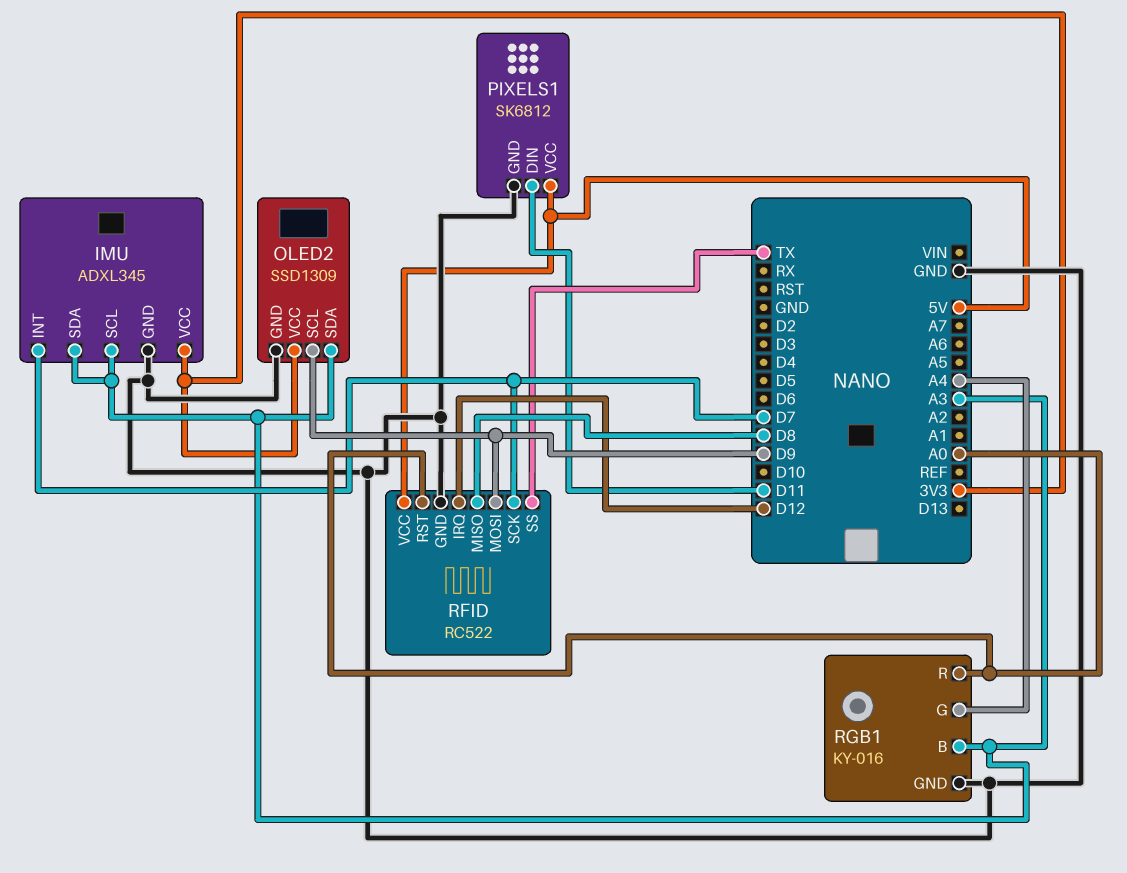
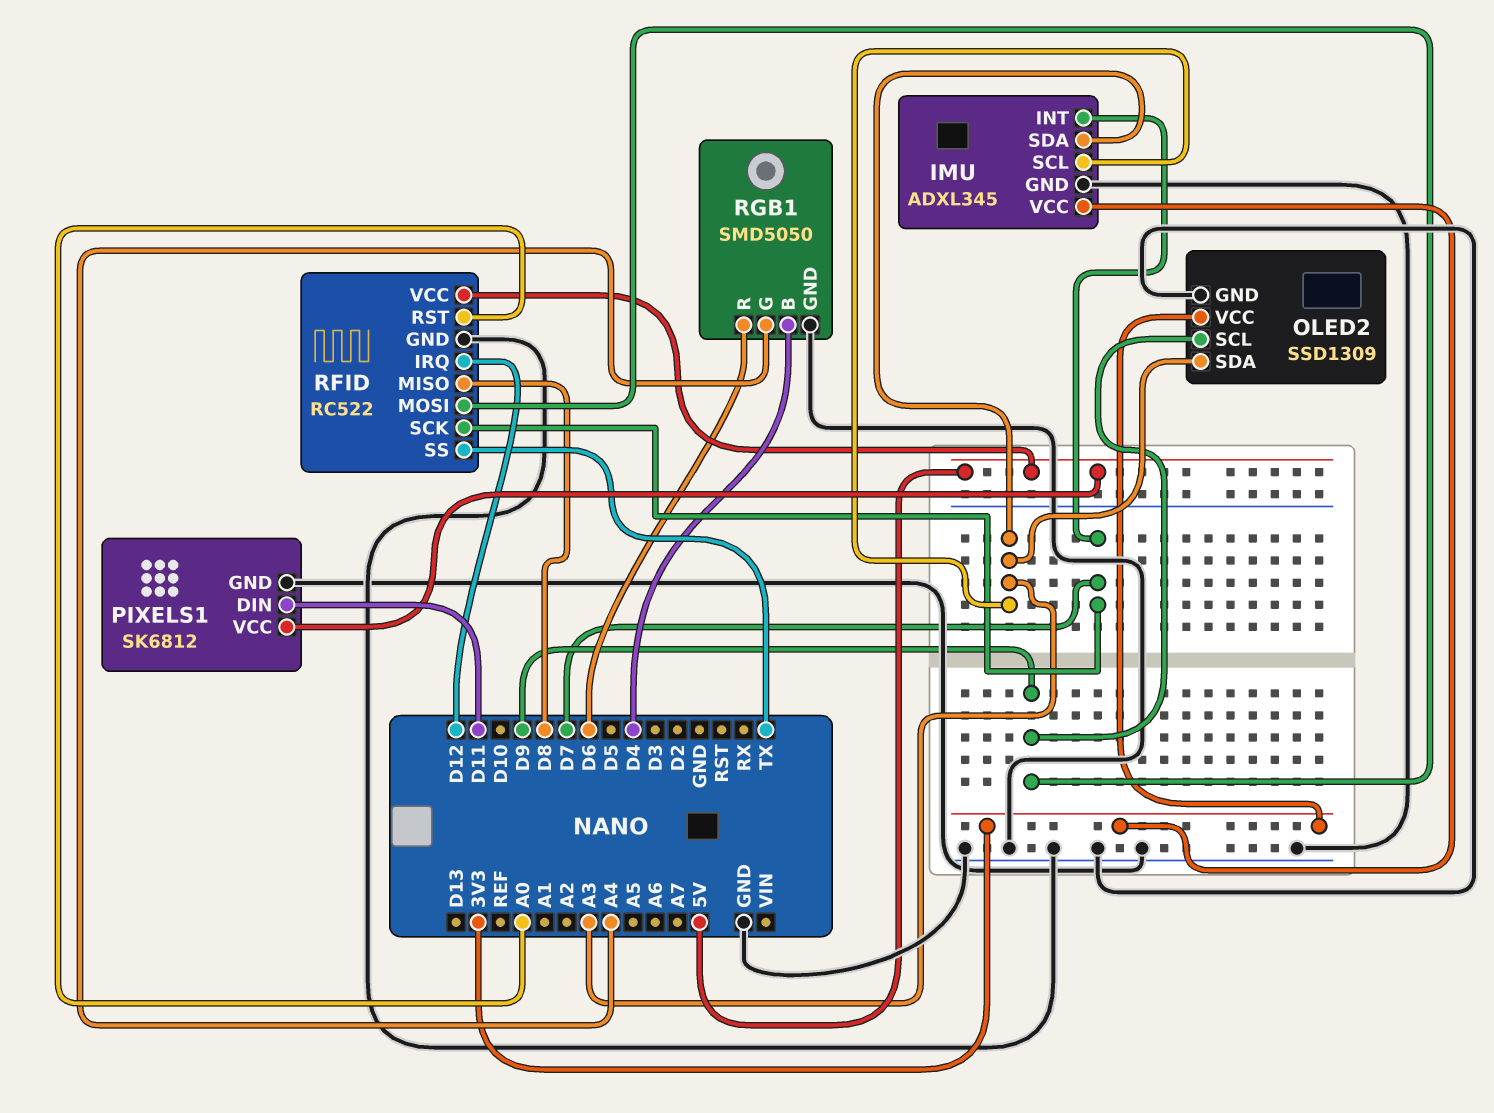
RGB1: KY-016 -> SMD5050
RGB1 pin B: A3 -> D4
RGB1 pin R: A0 -> D6

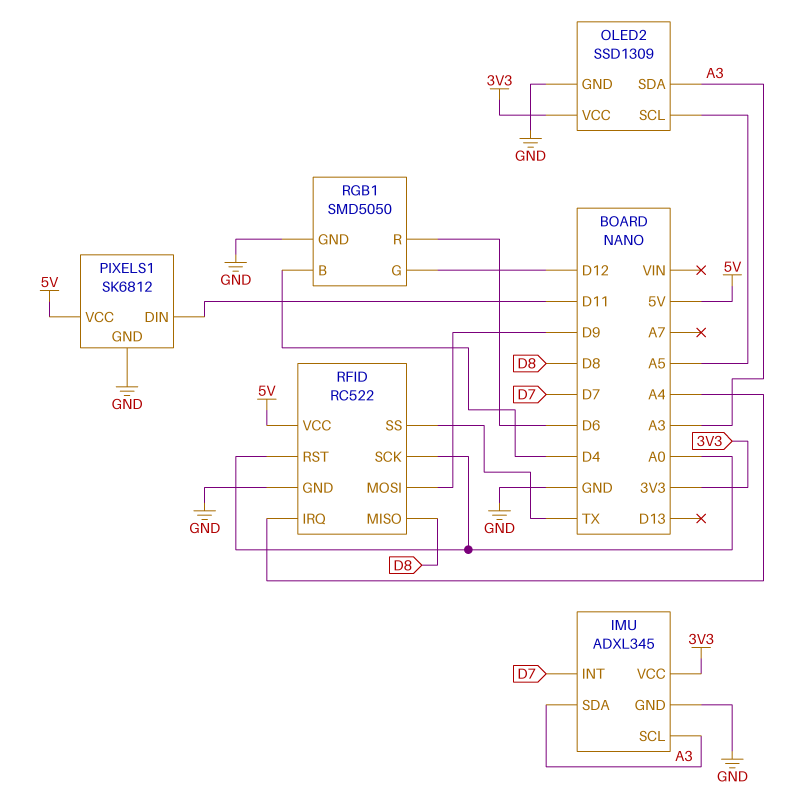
OLED2 pin SCL: D9 -> A5
RFID pin IRQ: D12 -> A4
RFID pin SCK: D7 -> A0
RGB1 pin G: A4 -> D12

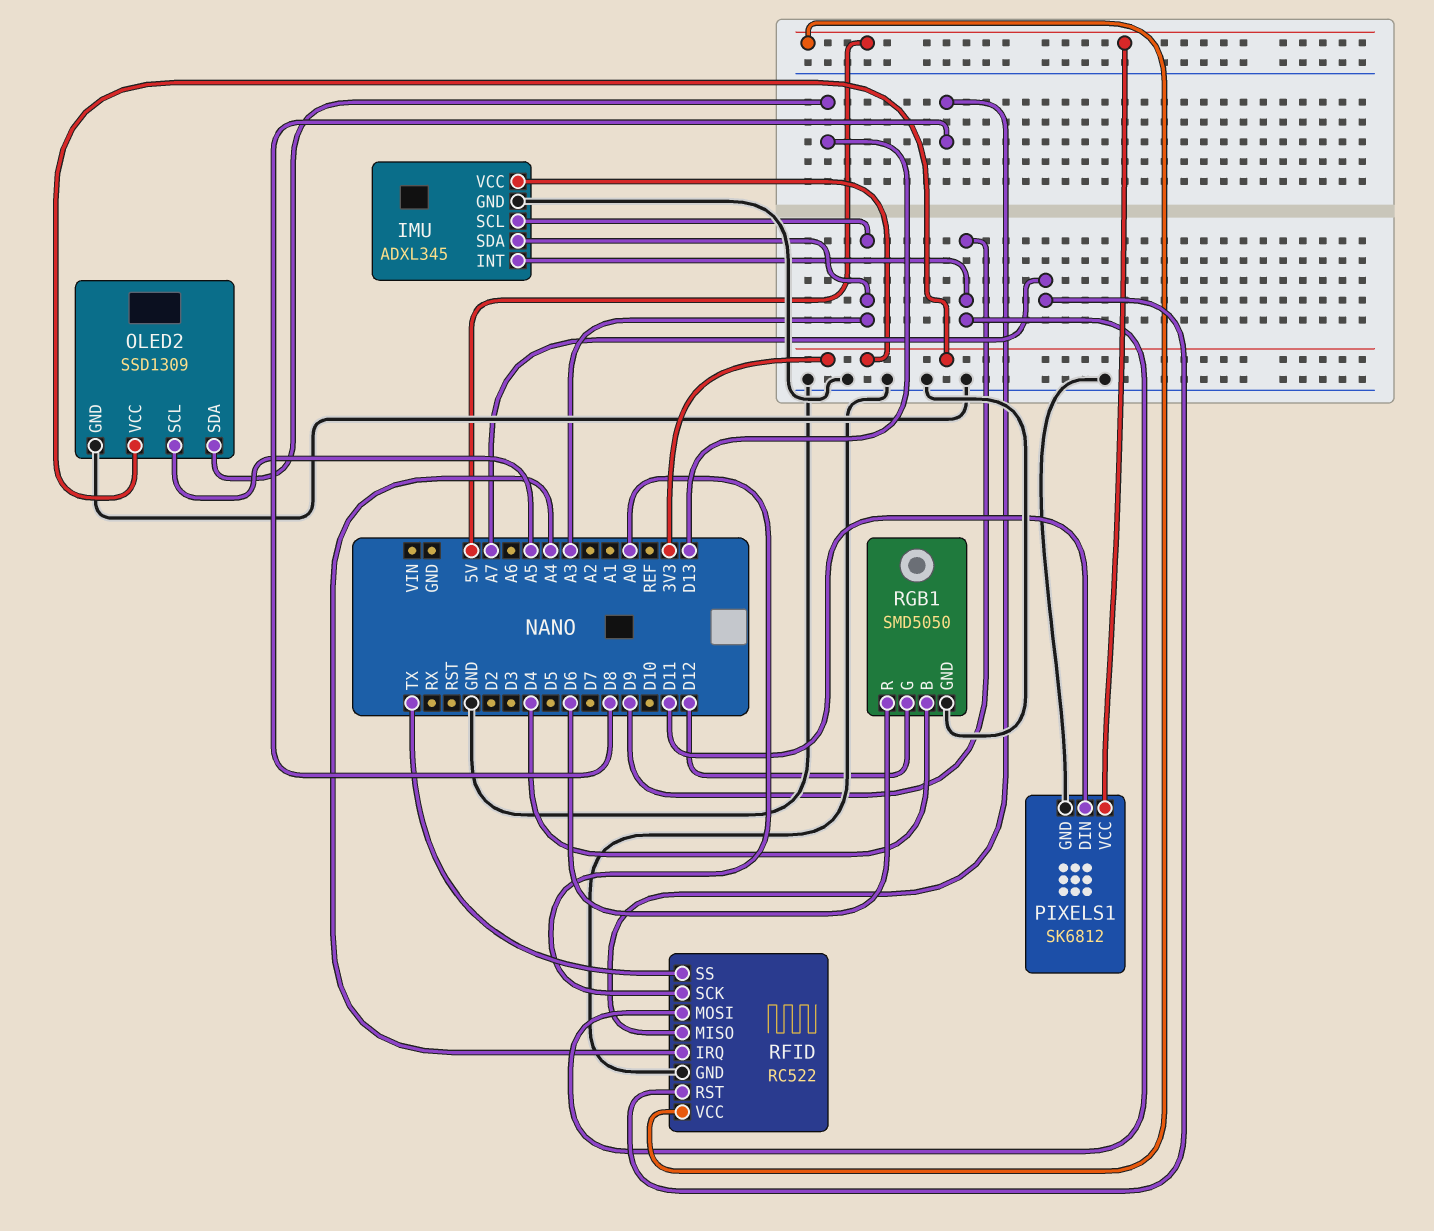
IMU pin INT: D7 -> D9
OLED2 pin SDA: A3 -> D13
RFID pin RST: A0 -> A7

